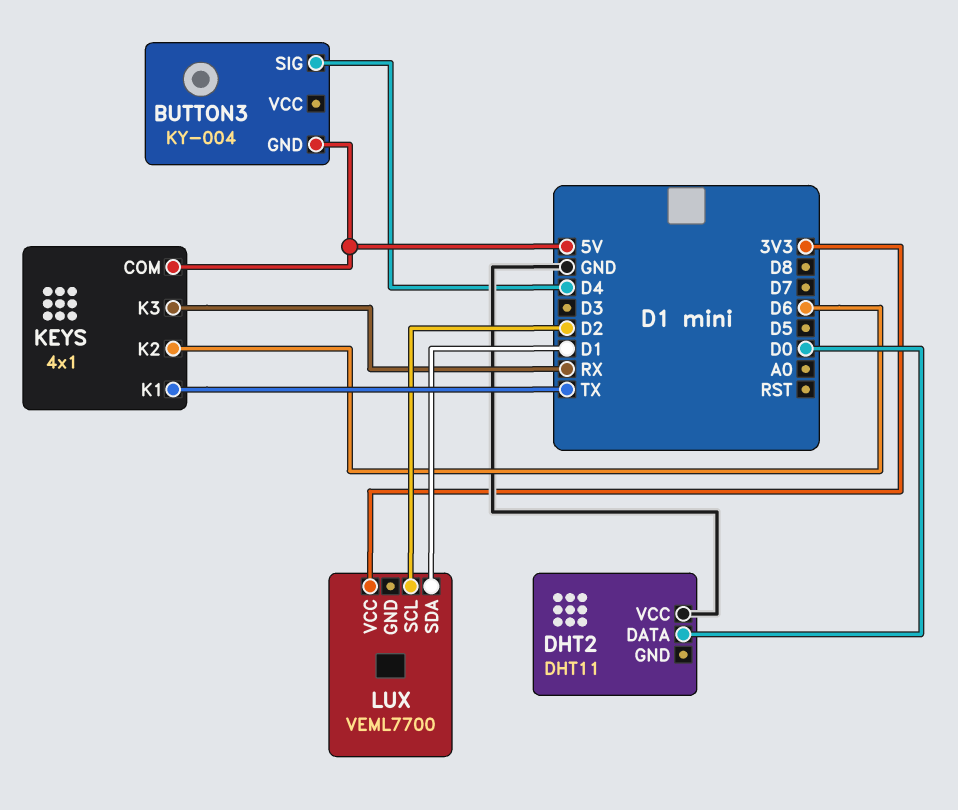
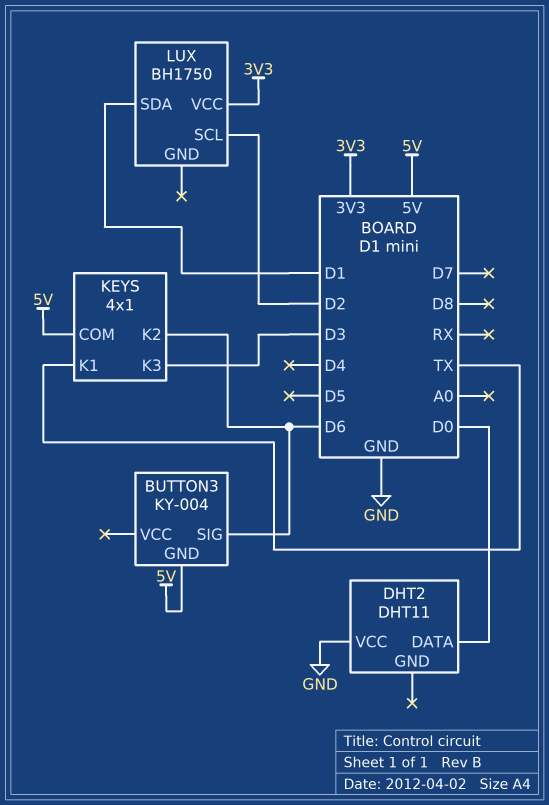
BUTTON3 pin SIG: D4 -> D6
KEYS pin K3: RX -> D3
LUX: VEML7700 -> BH1750

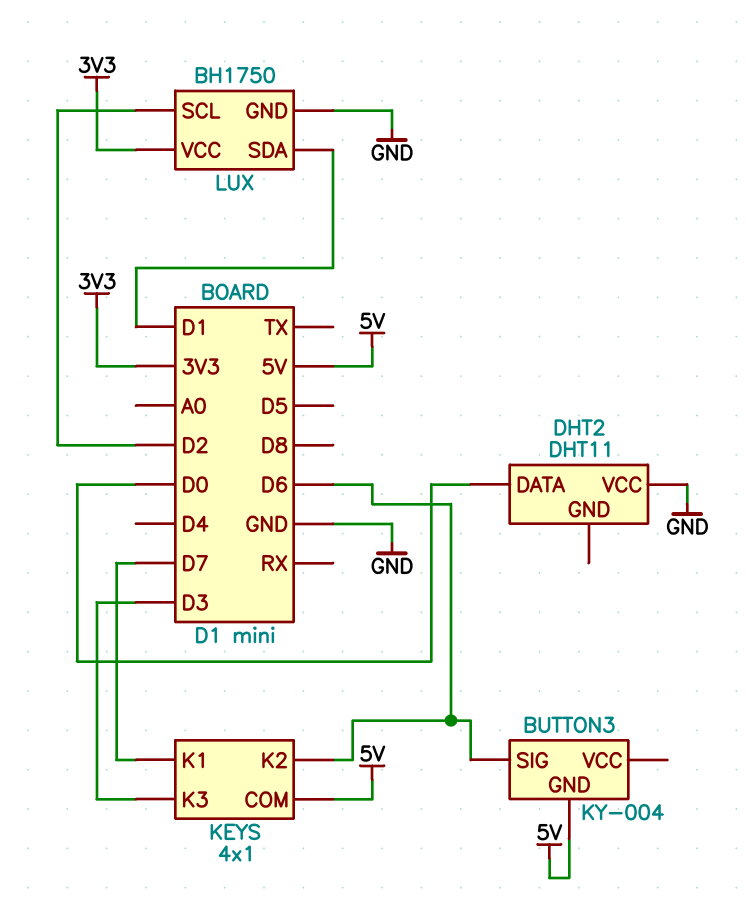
KEYS pin K1: TX -> D7
LUX pin GND: none -> GND

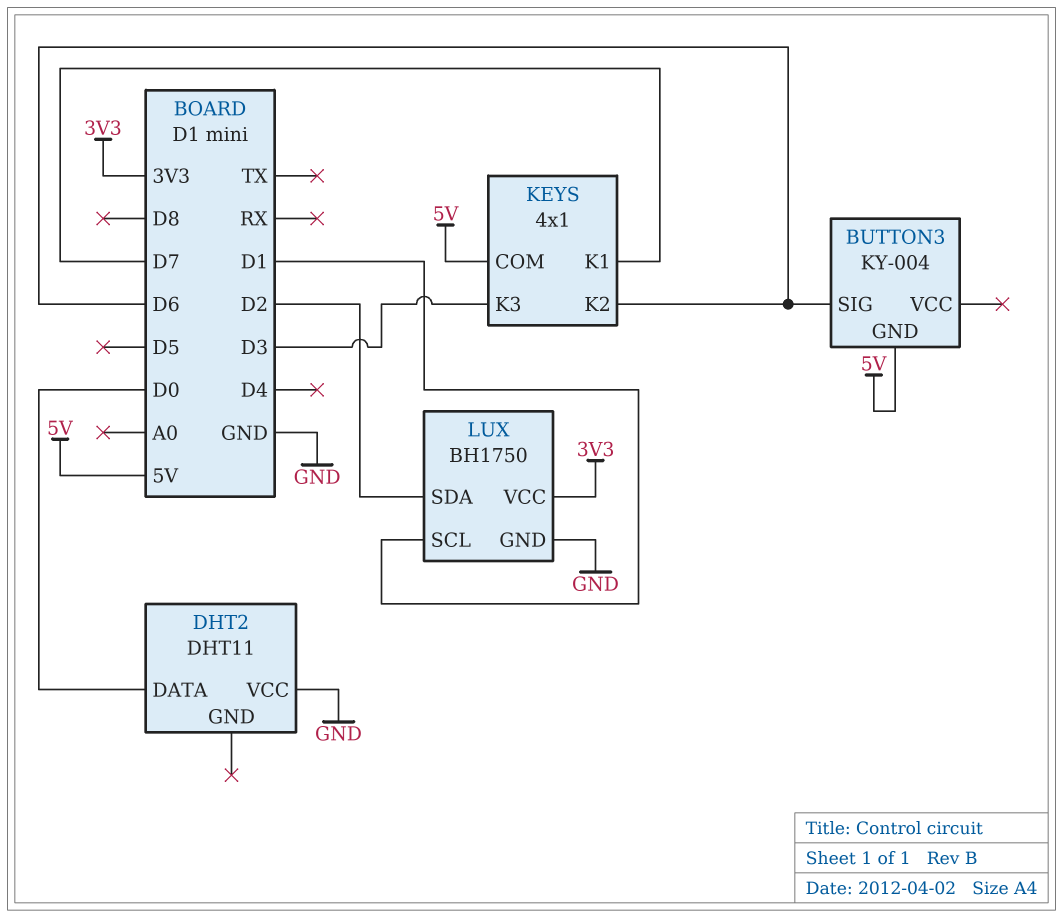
LUX pin SCL: D2 -> D1
LUX pin SDA: D1 -> D2

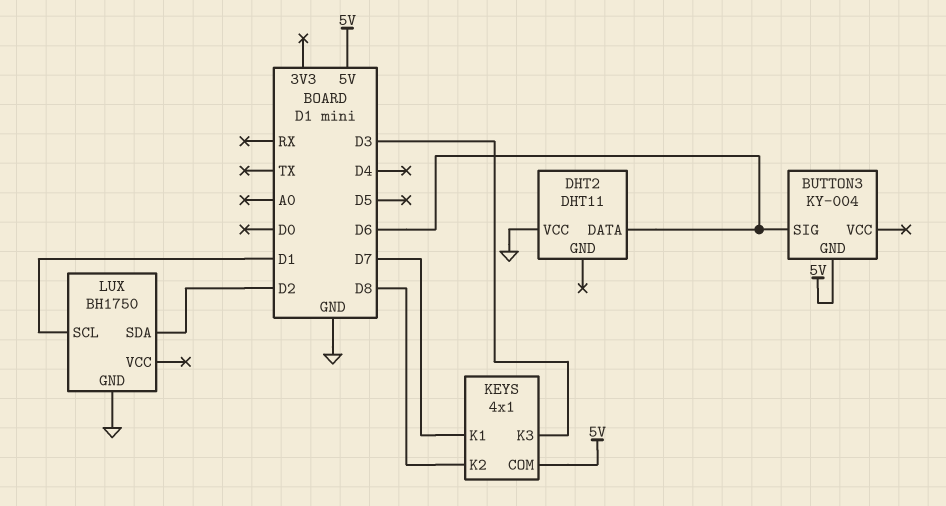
DHT2 pin DATA: D0 -> D6
KEYS pin K2: D6 -> D8
LUX pin VCC: 3V3 -> none

